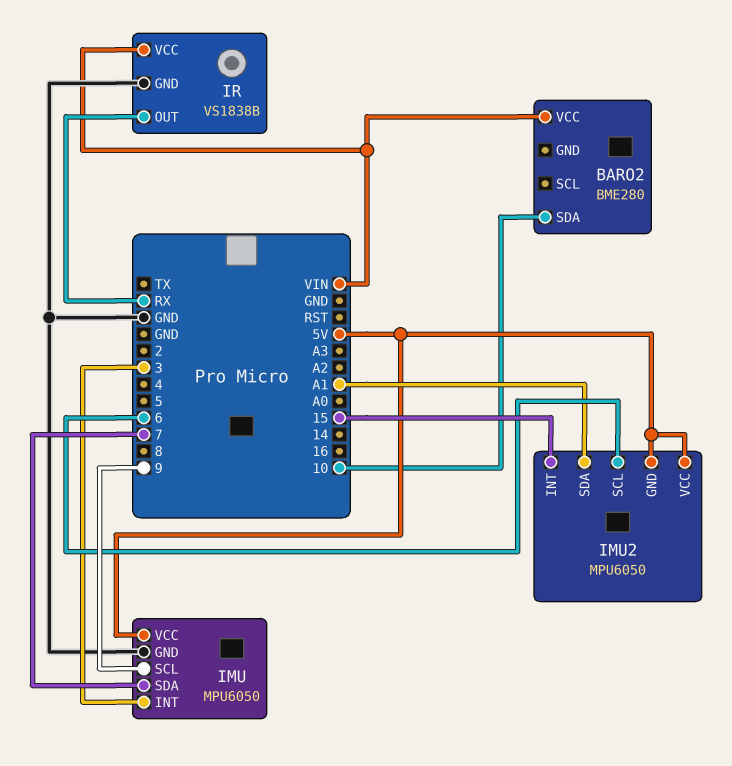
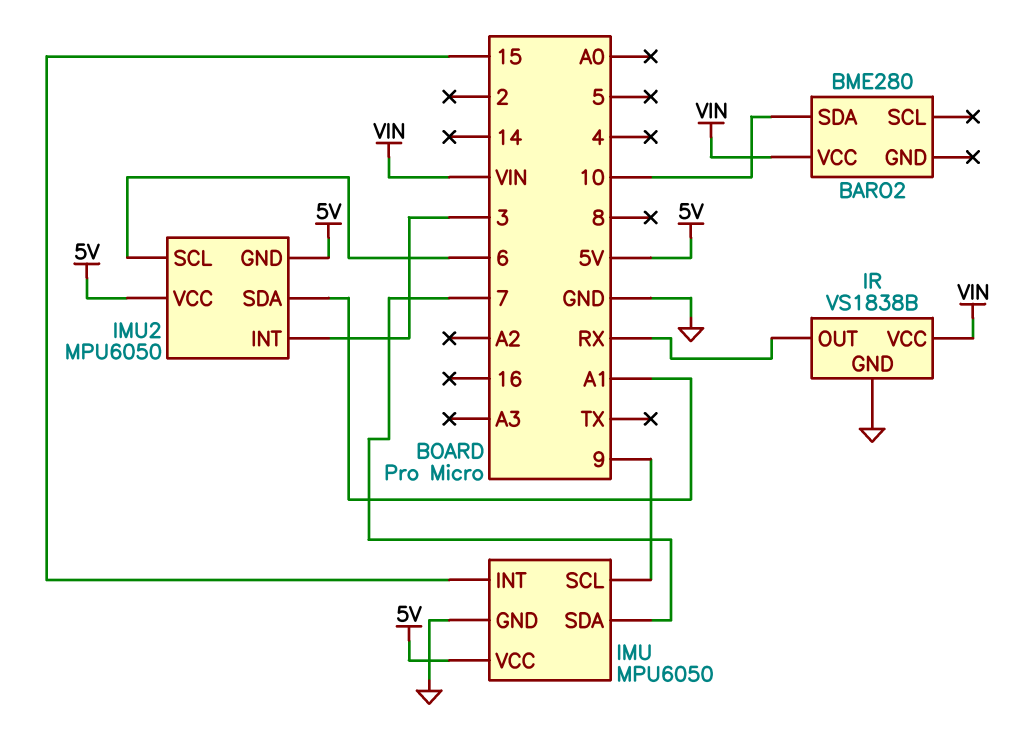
IMU pin INT: 3 -> 15
IMU2 pin INT: 15 -> 3

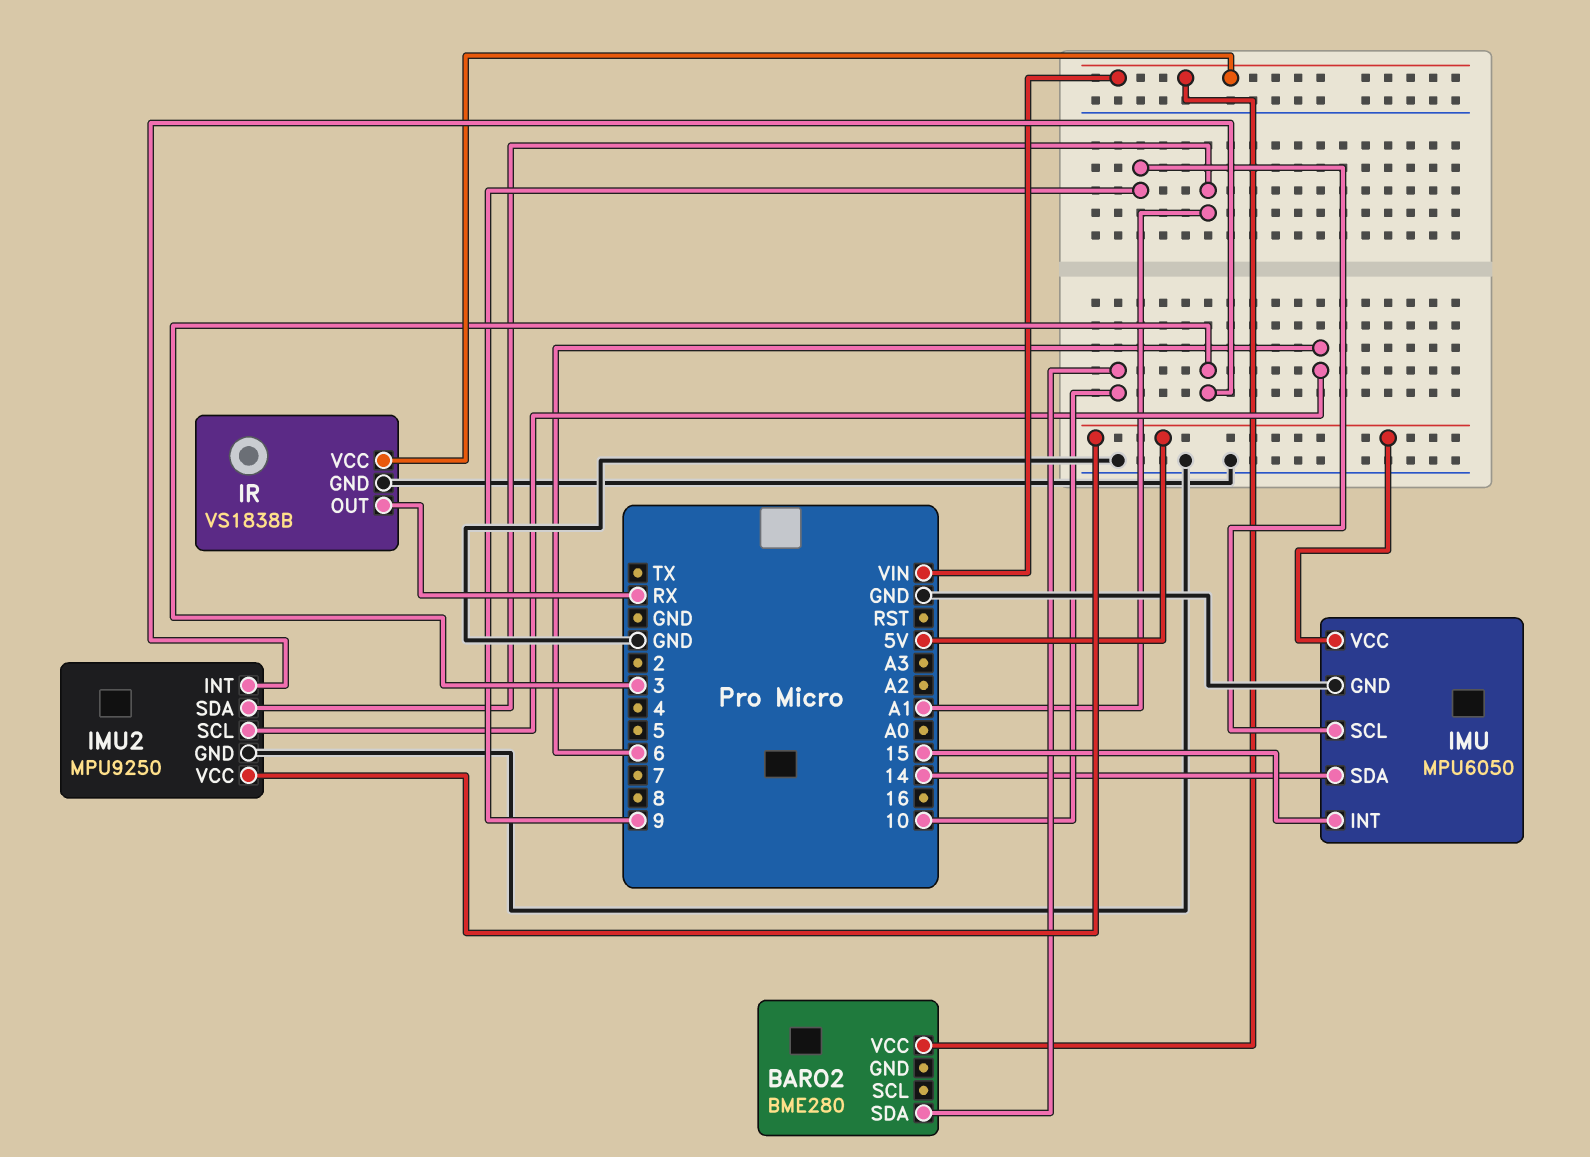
IMU pin SDA: 7 -> 14
IMU2: MPU6050 -> MPU9250
IMU2 pin GND: 5V -> GND

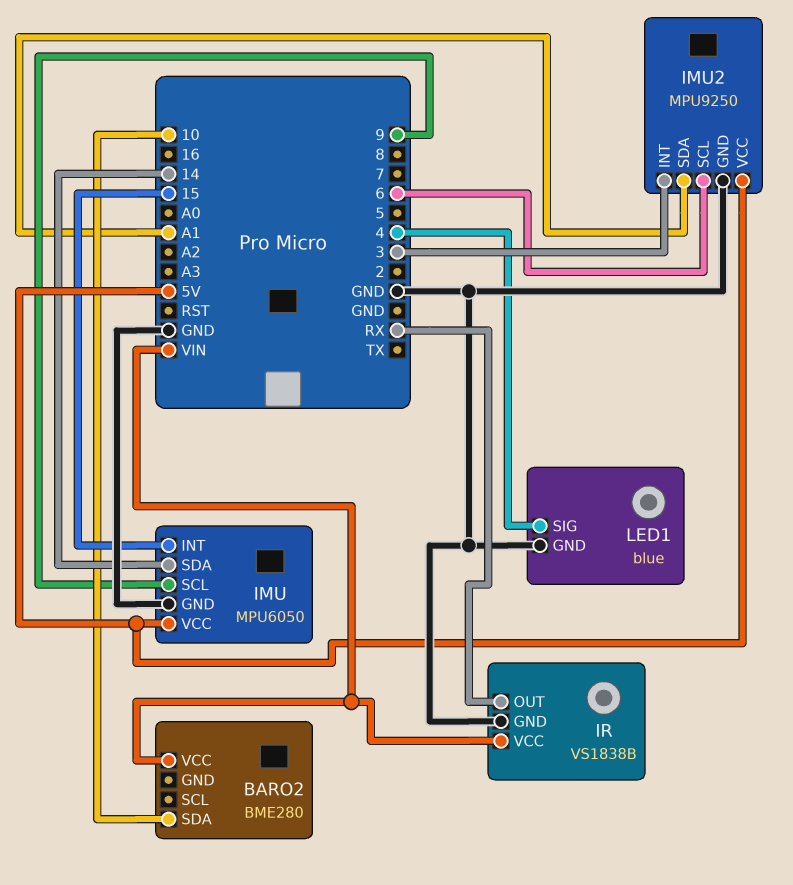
LED1: none -> blue
LED1 pin GND: none -> GND
LED1 pin SIG: none -> 4

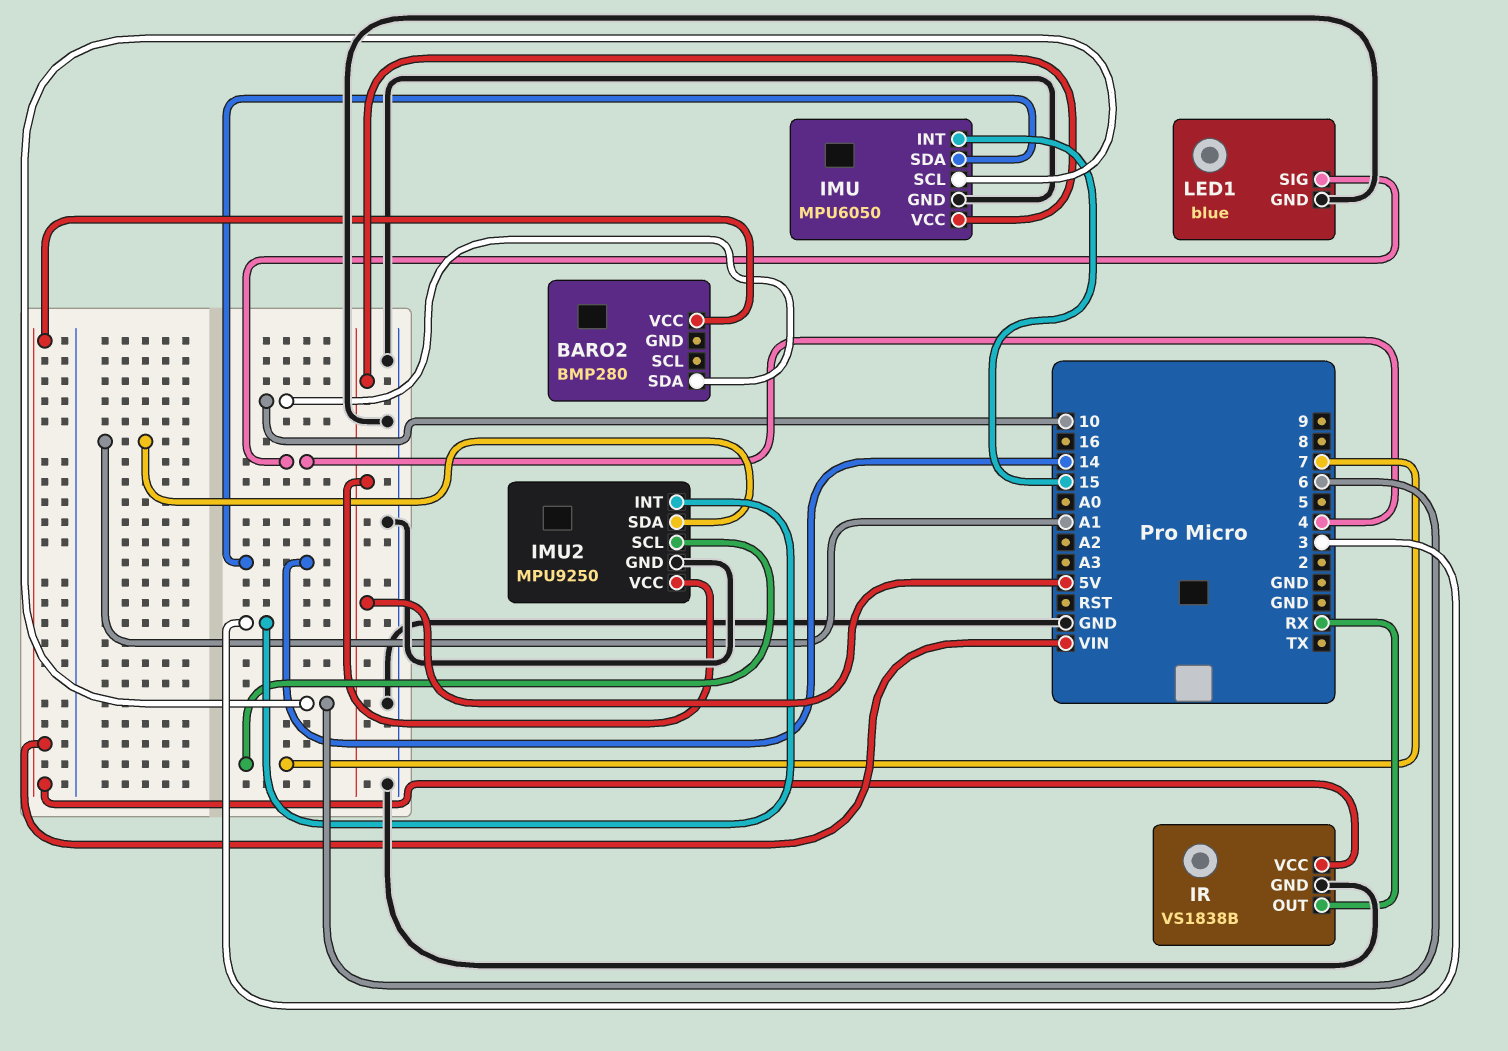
BARO2: BME280 -> BMP280
IMU pin SCL: 9 -> 6
IMU2 pin SCL: 6 -> 7

